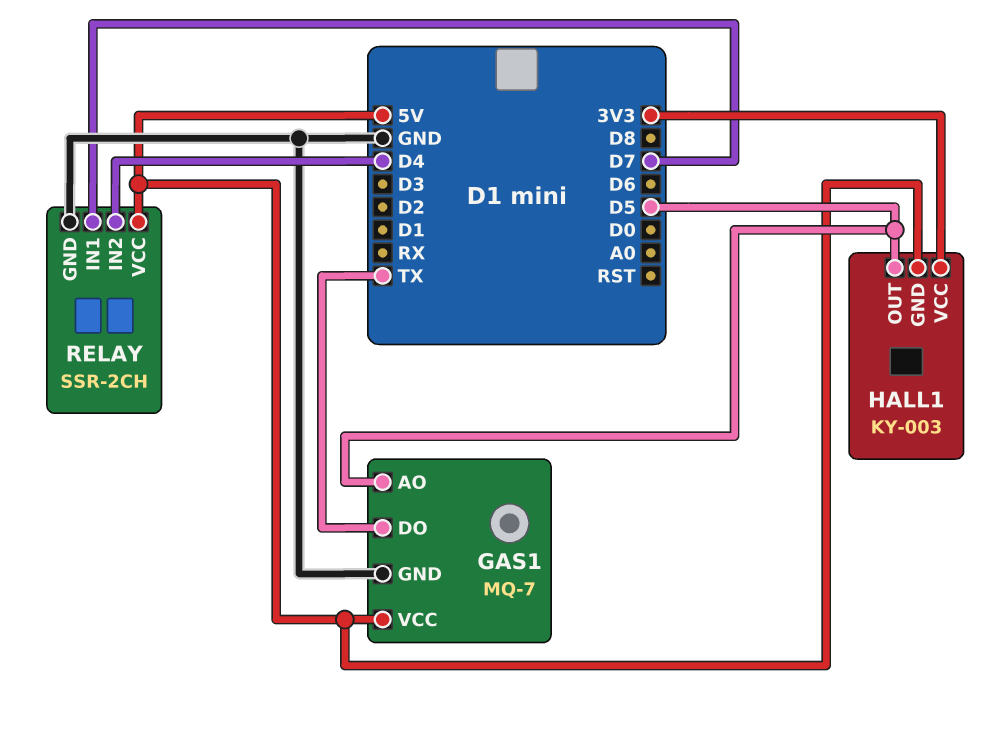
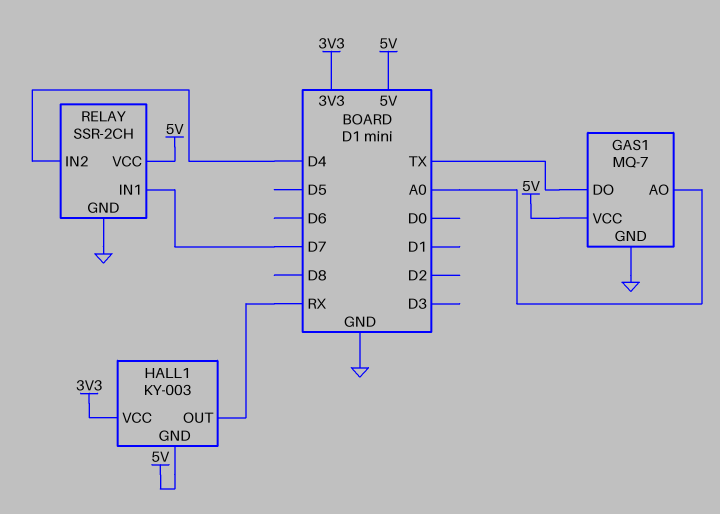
GAS1 pin AO: D5 -> A0
HALL1 pin OUT: D5 -> RX

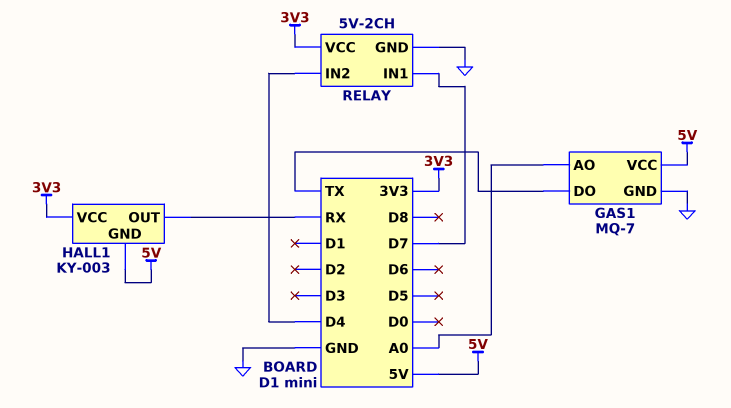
RELAY: SSR-2CH -> 5V-2CH
RELAY pin VCC: 5V -> 3V3

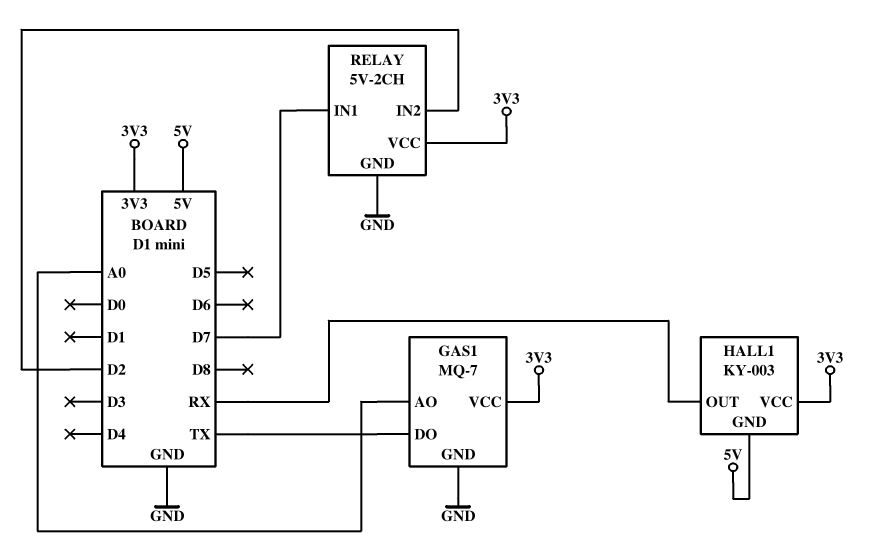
GAS1 pin VCC: 5V -> 3V3
RELAY pin IN2: D4 -> D2

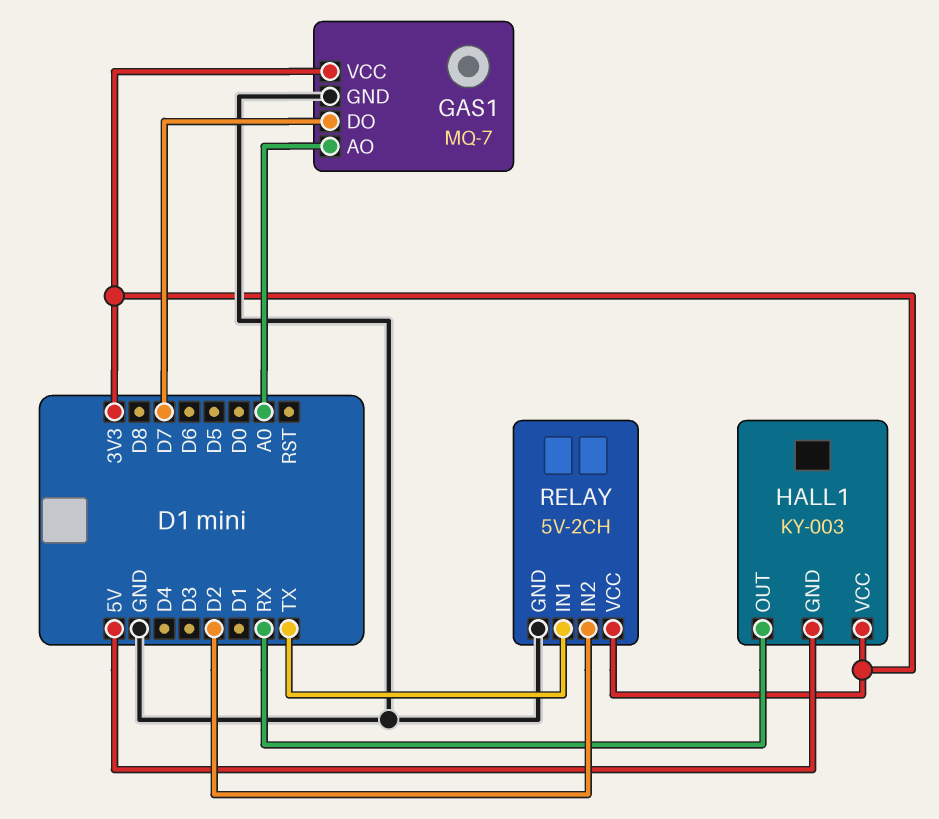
GAS1 pin DO: TX -> D7
RELAY pin IN1: D7 -> TX

